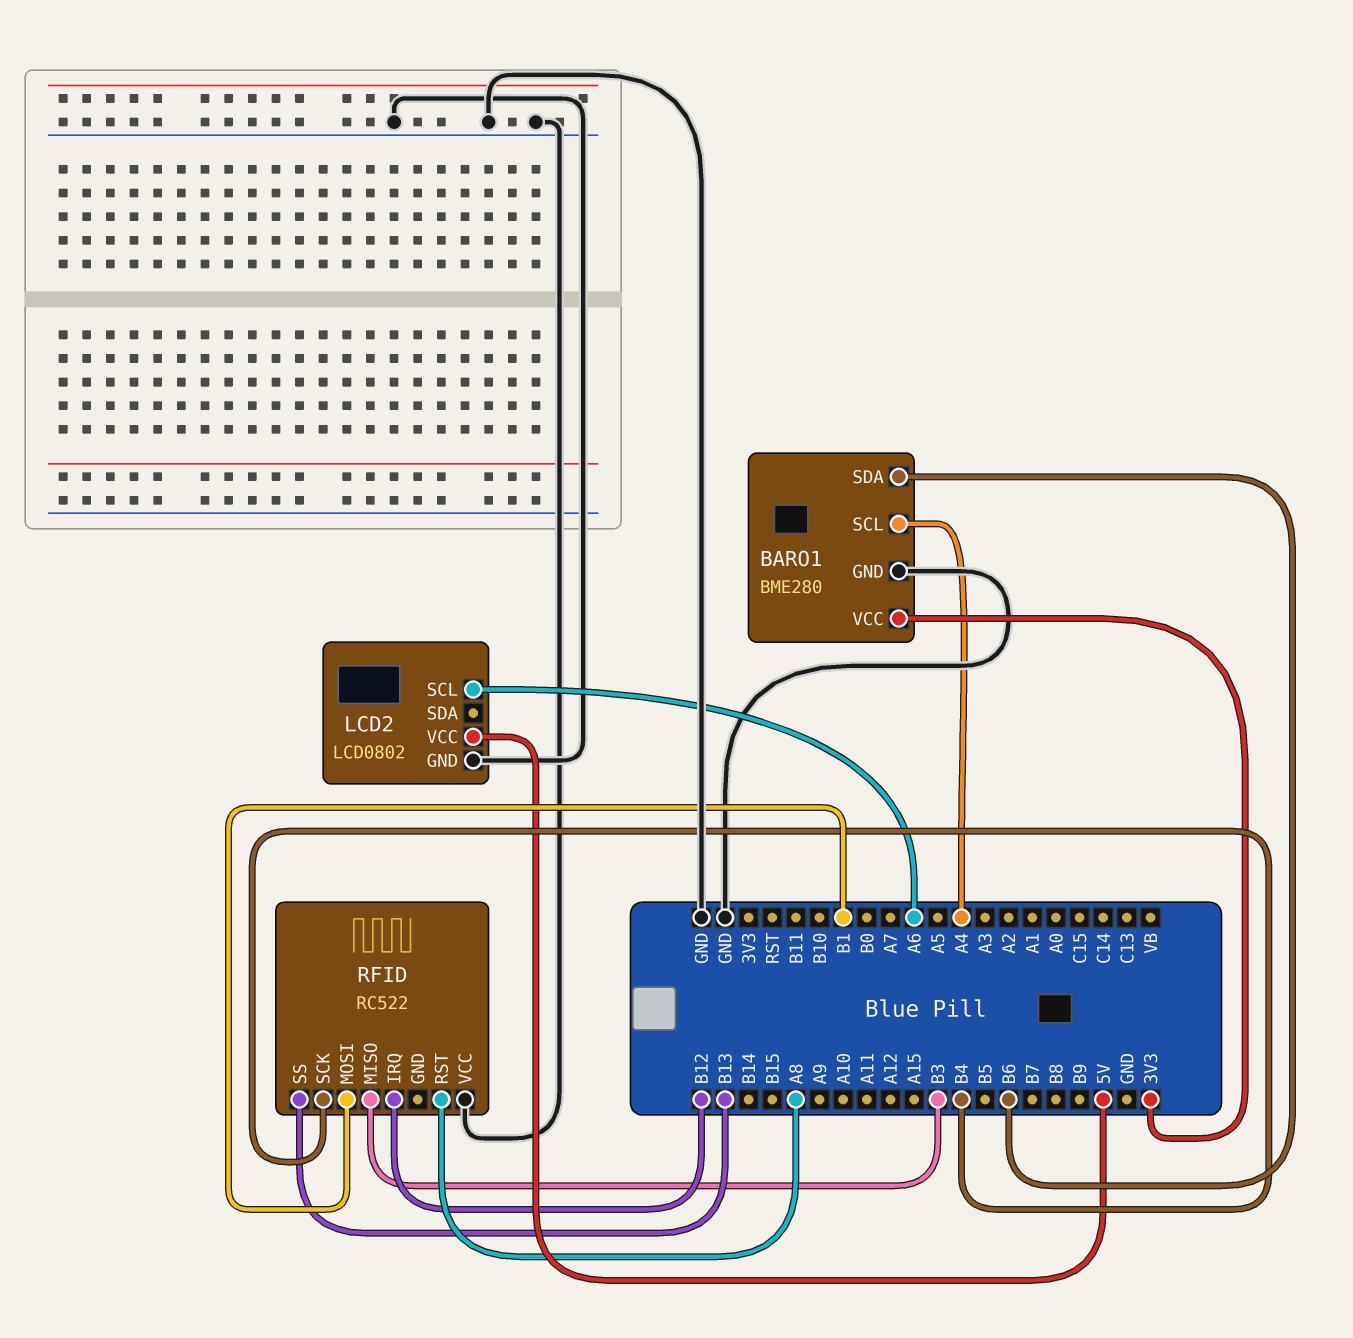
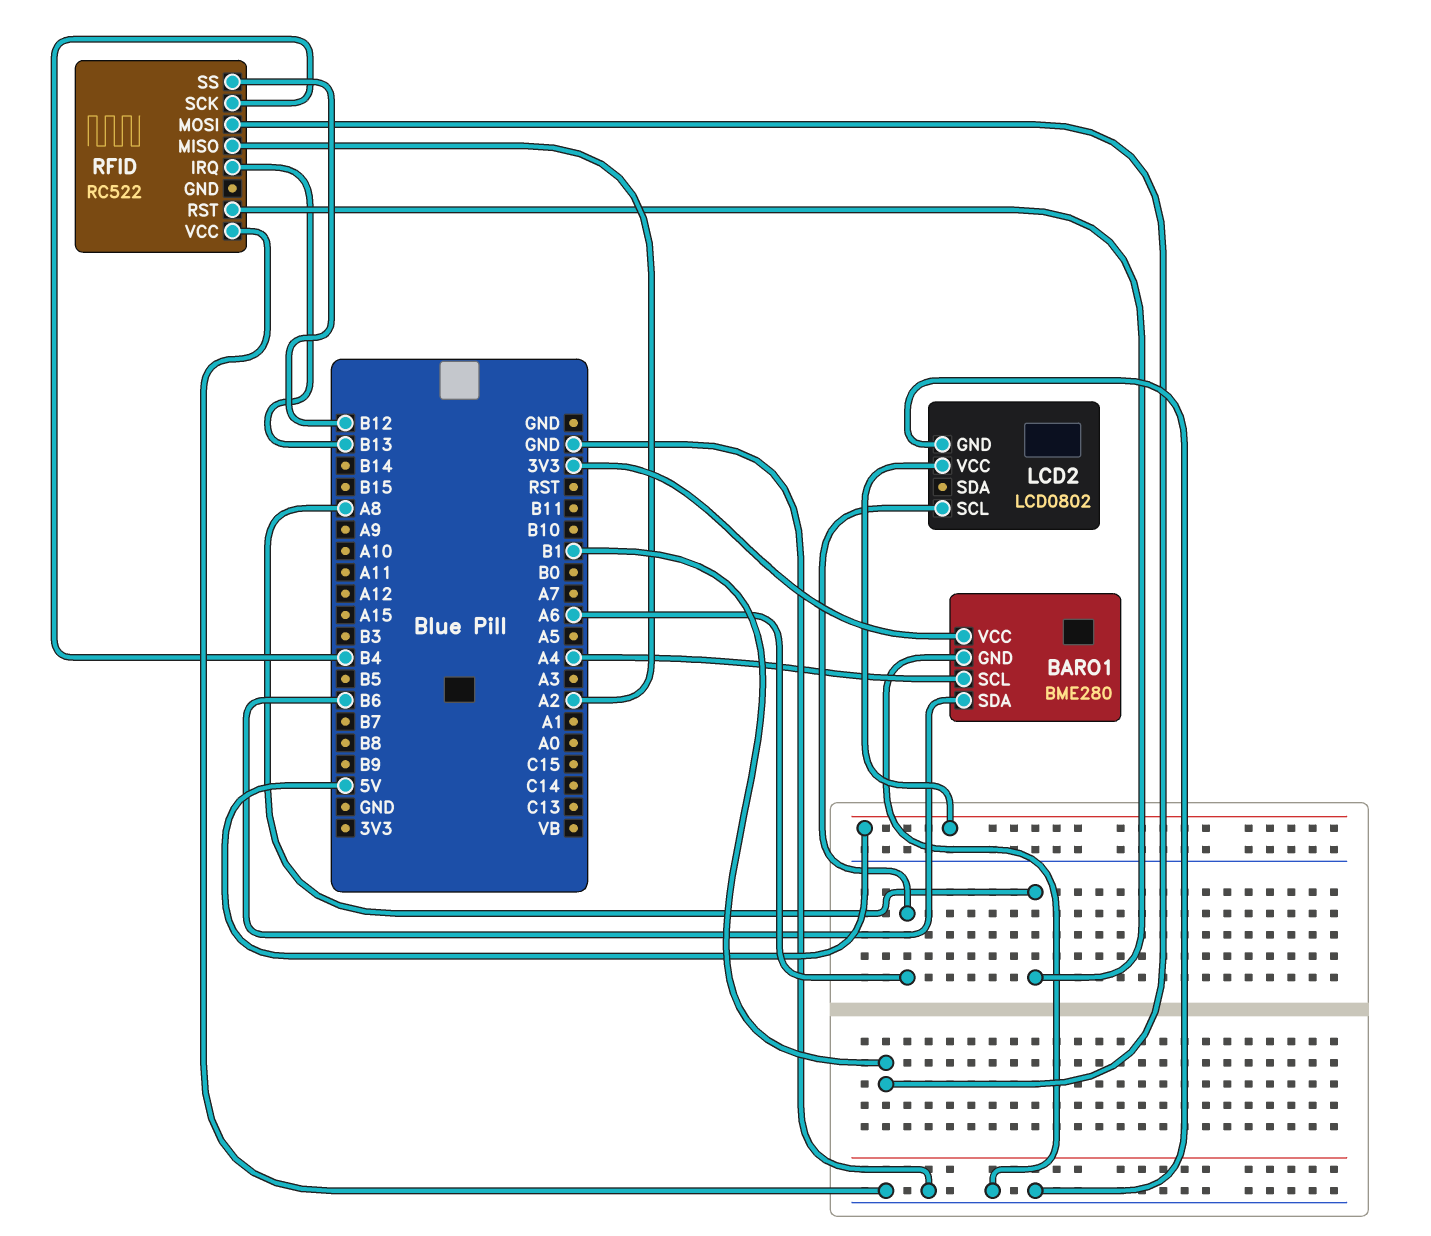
RFID pin IRQ: B12 -> B13
RFID pin MISO: B3 -> A2
RFID pin SS: B13 -> B12

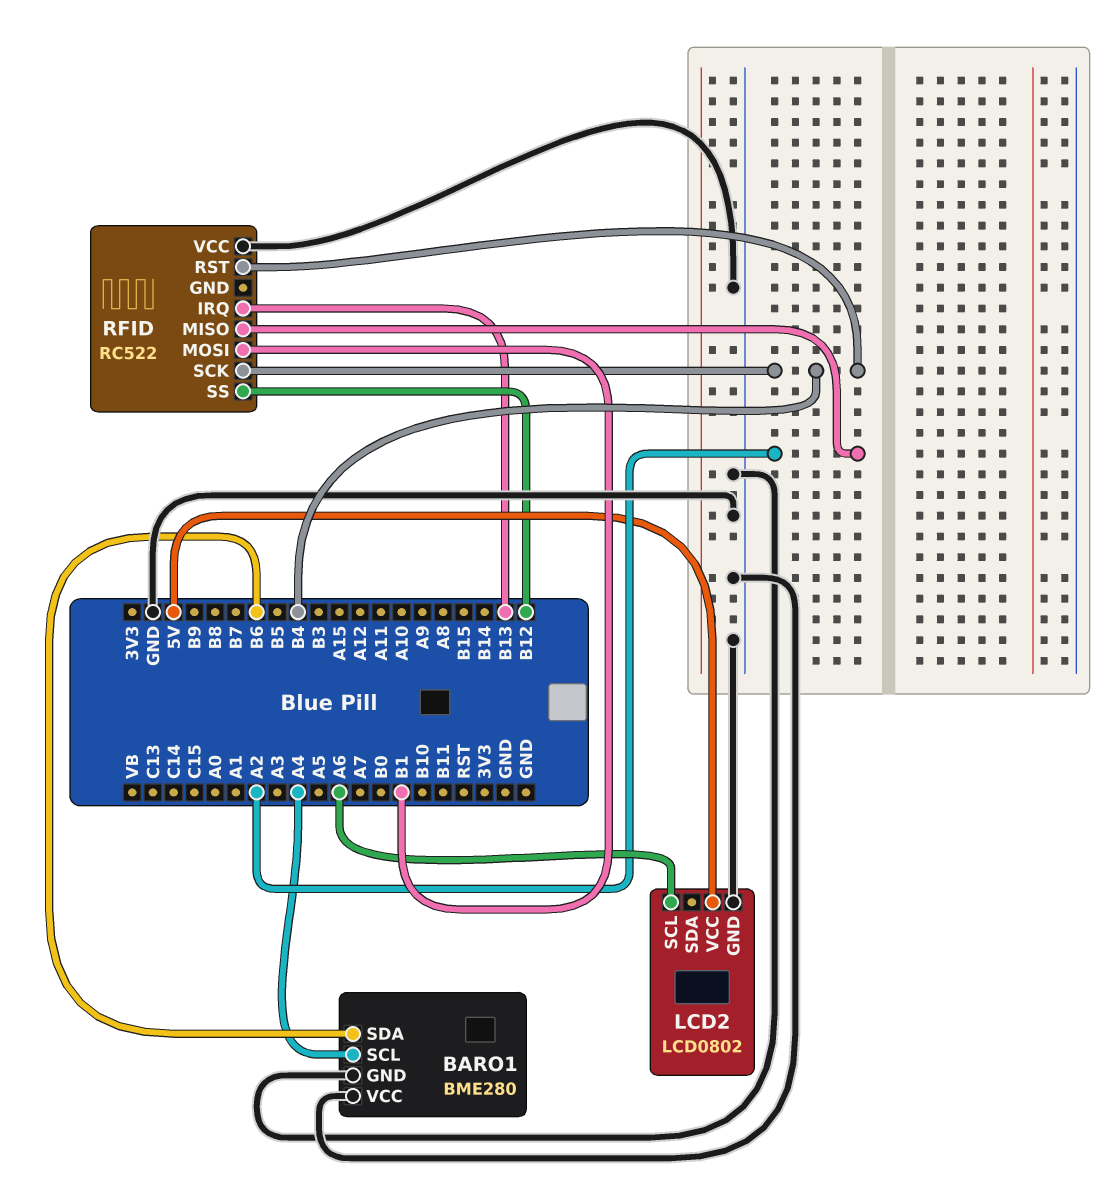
BARO1 pin VCC: 3V3 -> GND
RFID pin RST: A8 -> B4

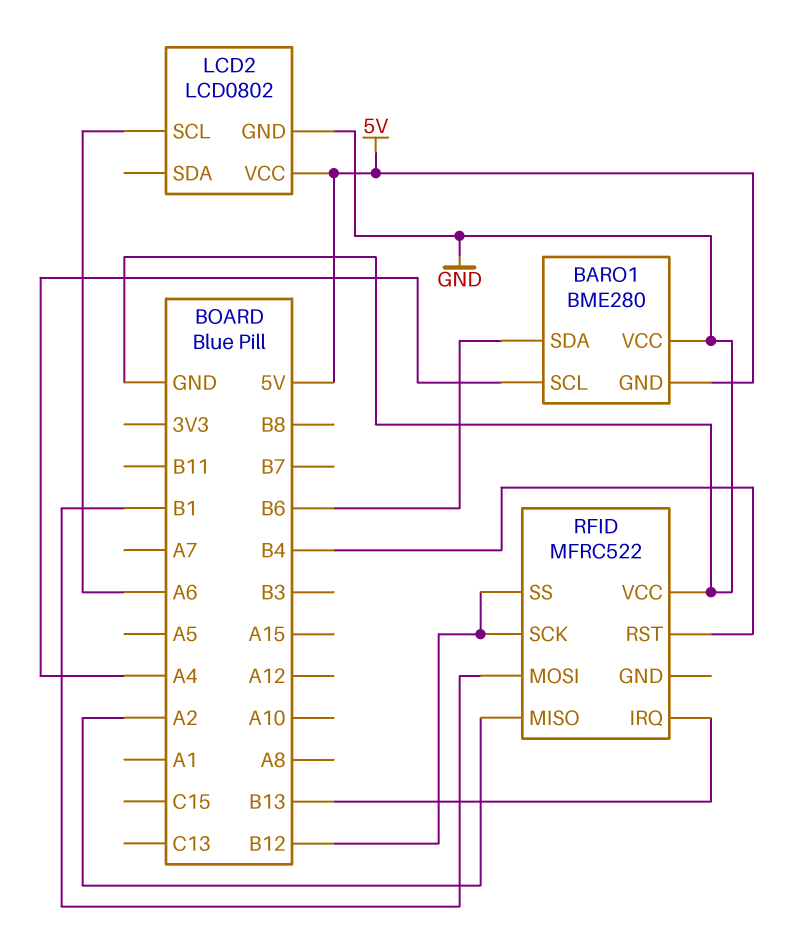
BARO1 pin GND: GND -> 5V
RFID: RC522 -> MFRC522
RFID pin SCK: B4 -> B12

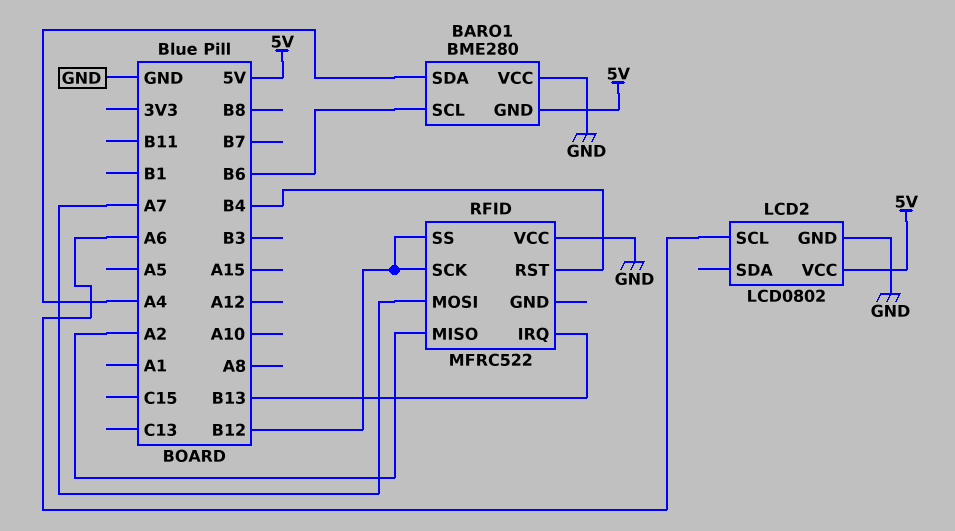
BARO1 pin SCL: A4 -> B6
BARO1 pin SDA: B6 -> A4
RFID pin MOSI: B1 -> A7

